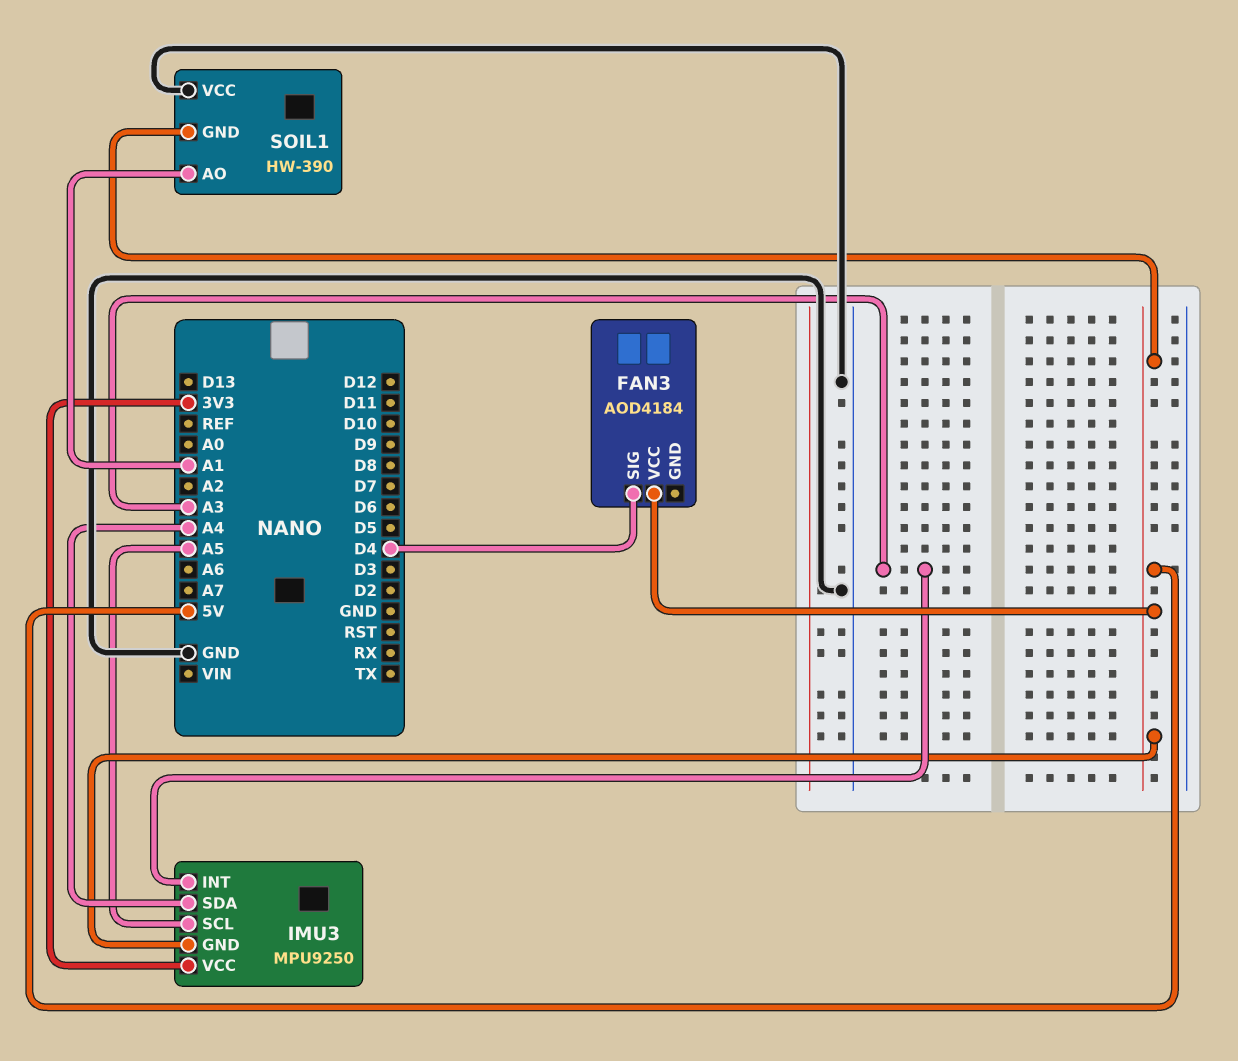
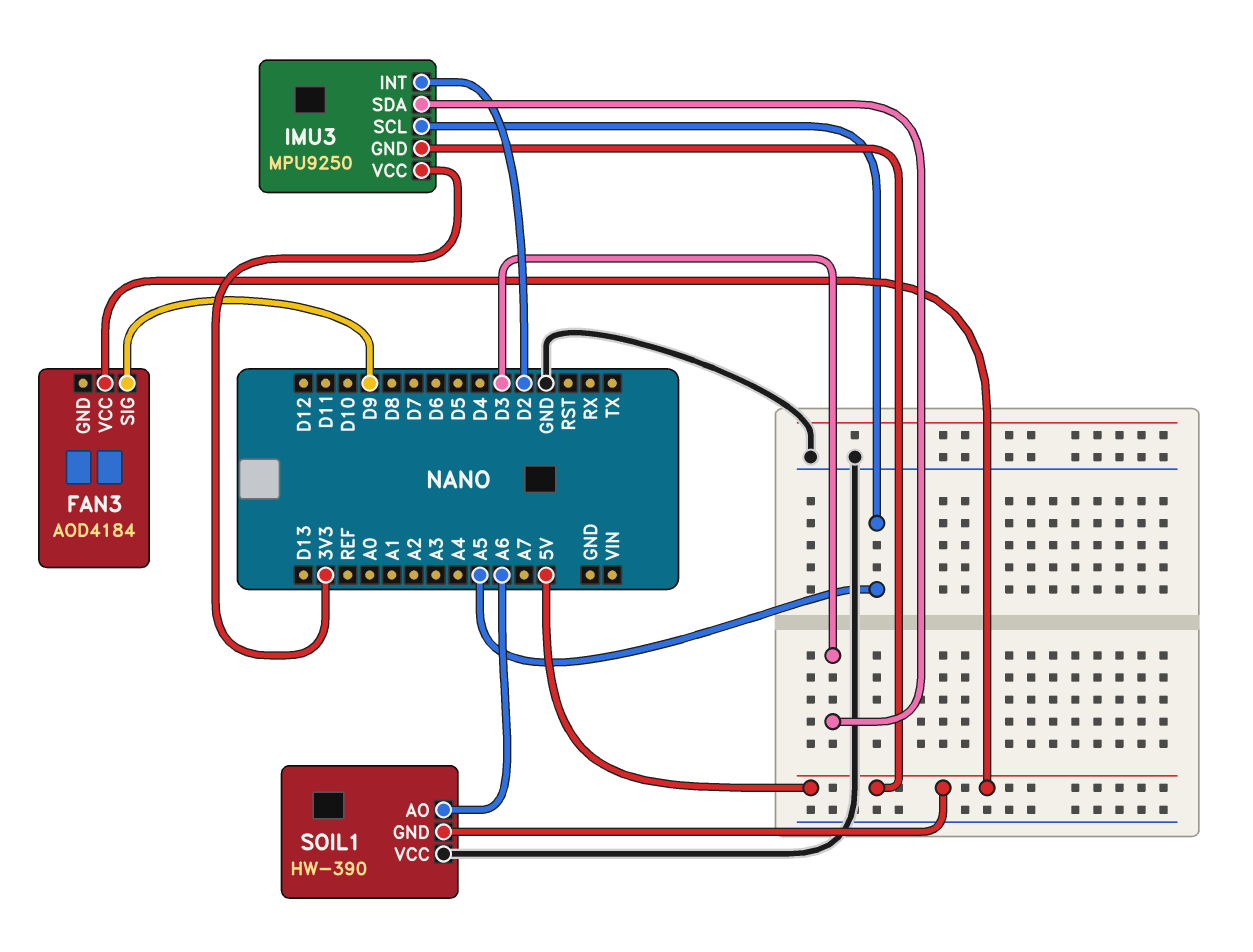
FAN3 pin SIG: D4 -> D9
IMU3 pin INT: A3 -> D2
IMU3 pin SDA: A4 -> D3
SOIL1 pin AO: A1 -> A6

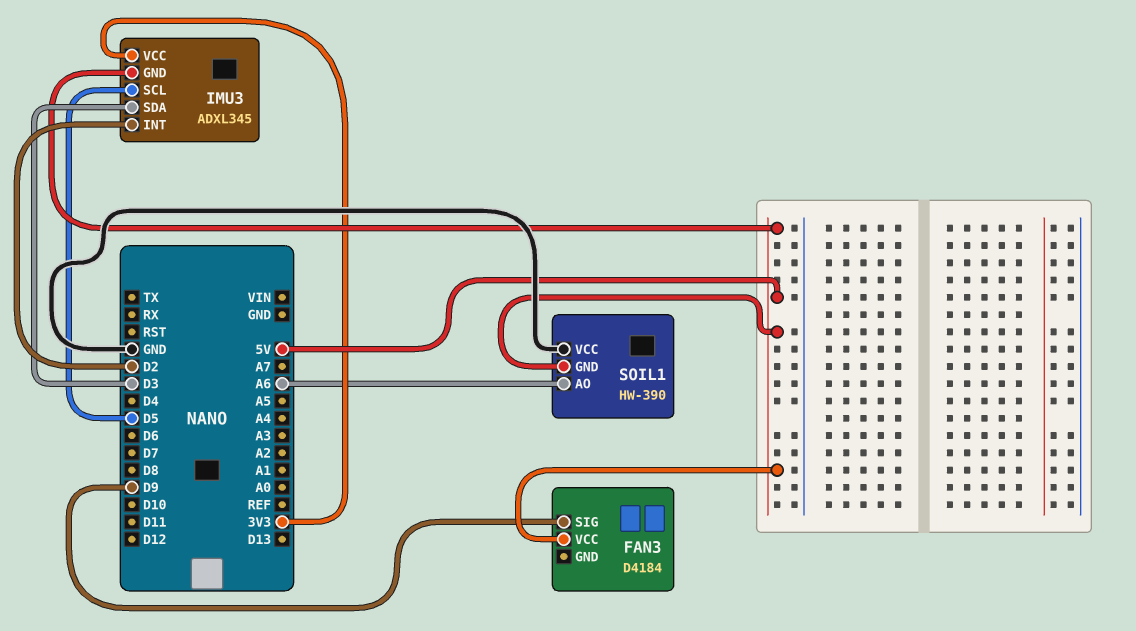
FAN3: AOD4184 -> D4184
IMU3: MPU9250 -> ADXL345
IMU3 pin SCL: A5 -> D5

